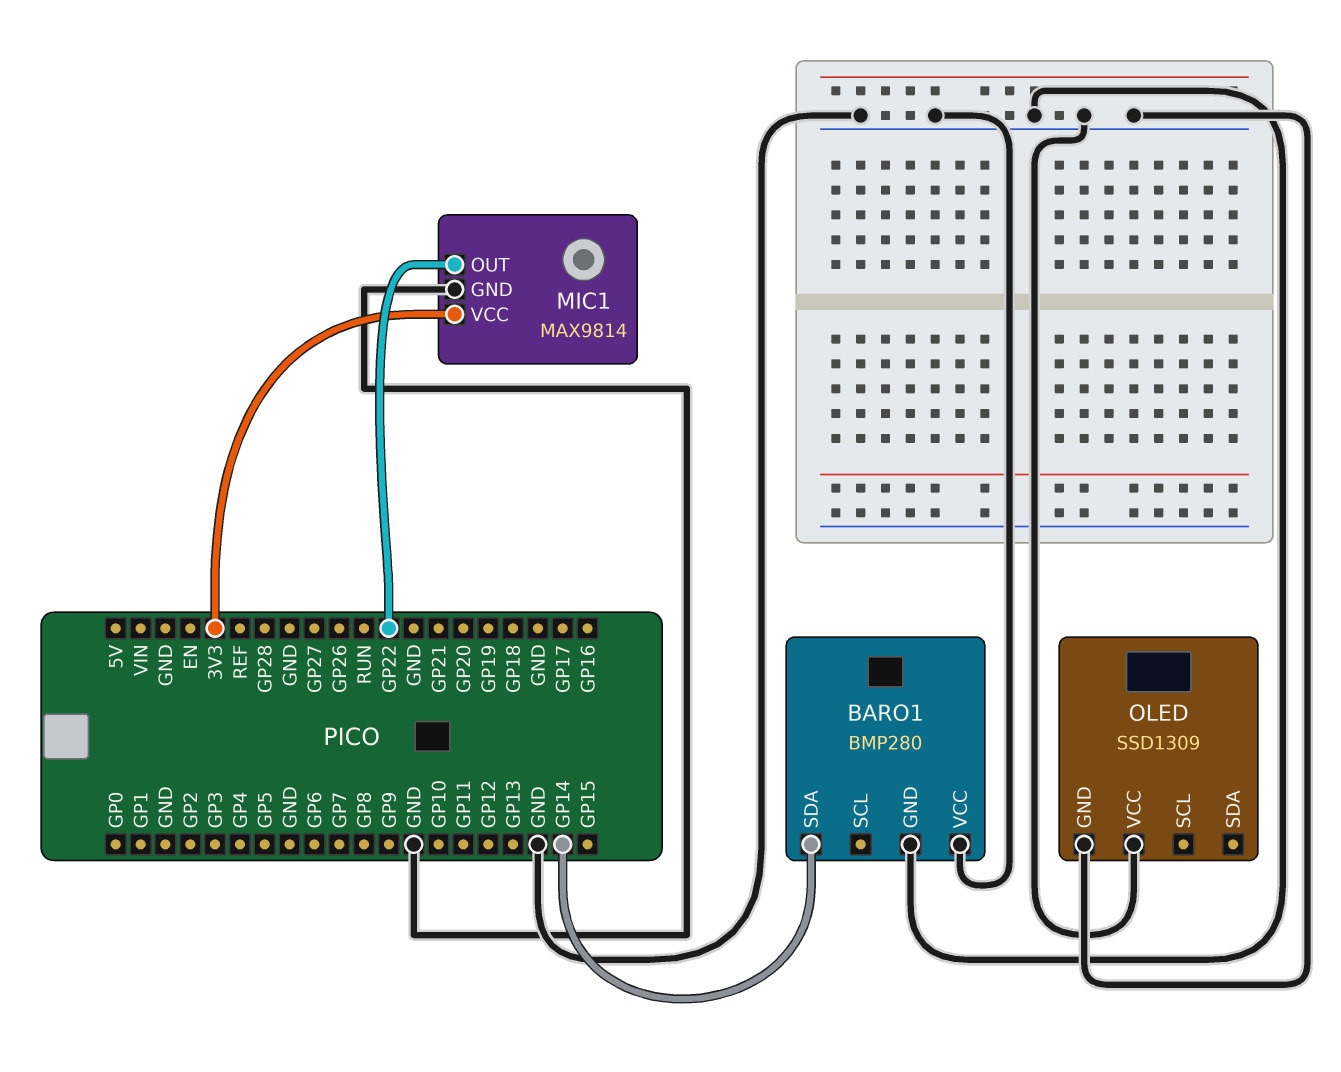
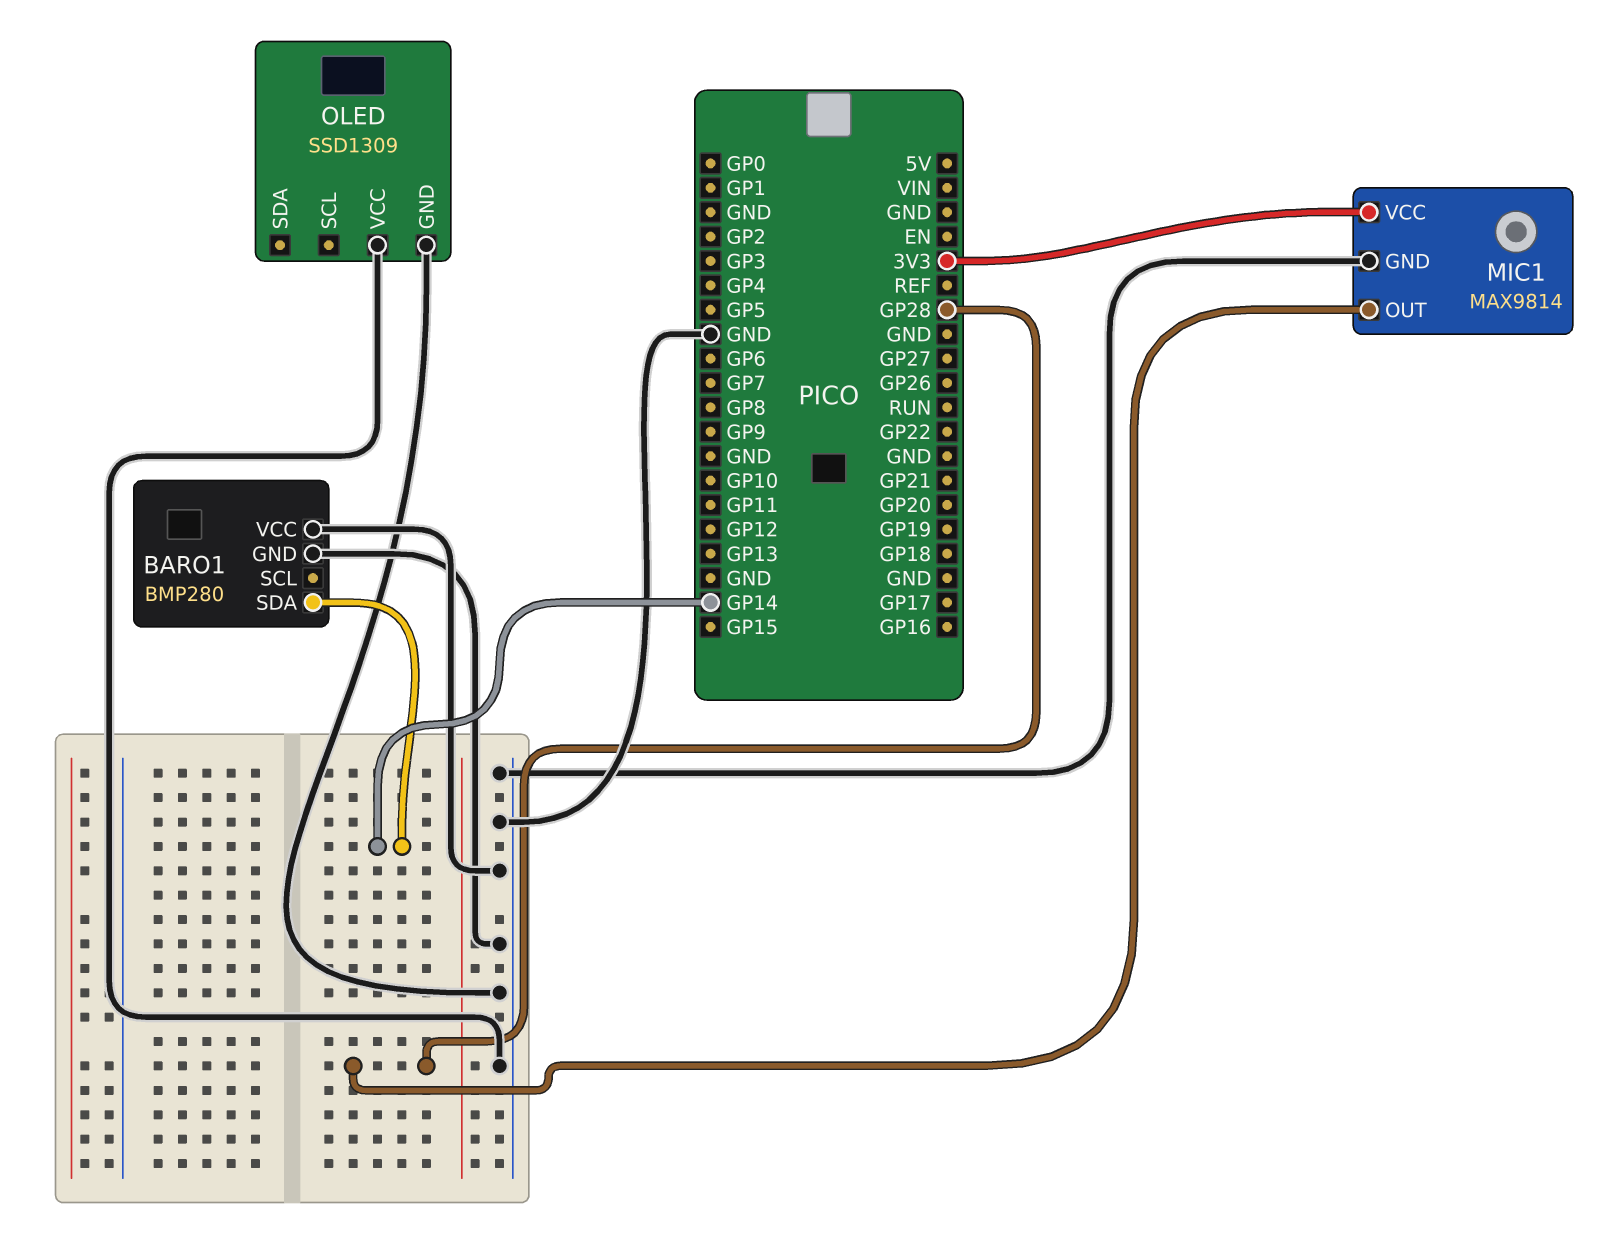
MIC1 pin OUT: GP22 -> GP28

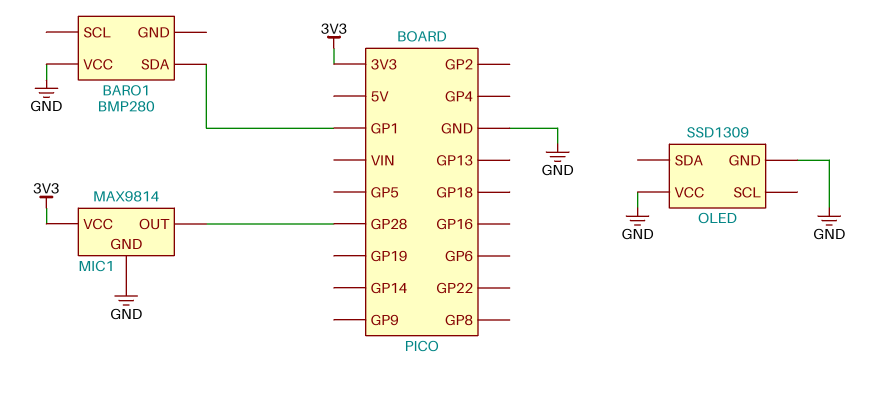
BARO1 pin GND: GND -> none
BARO1 pin SDA: GP14 -> GP1

